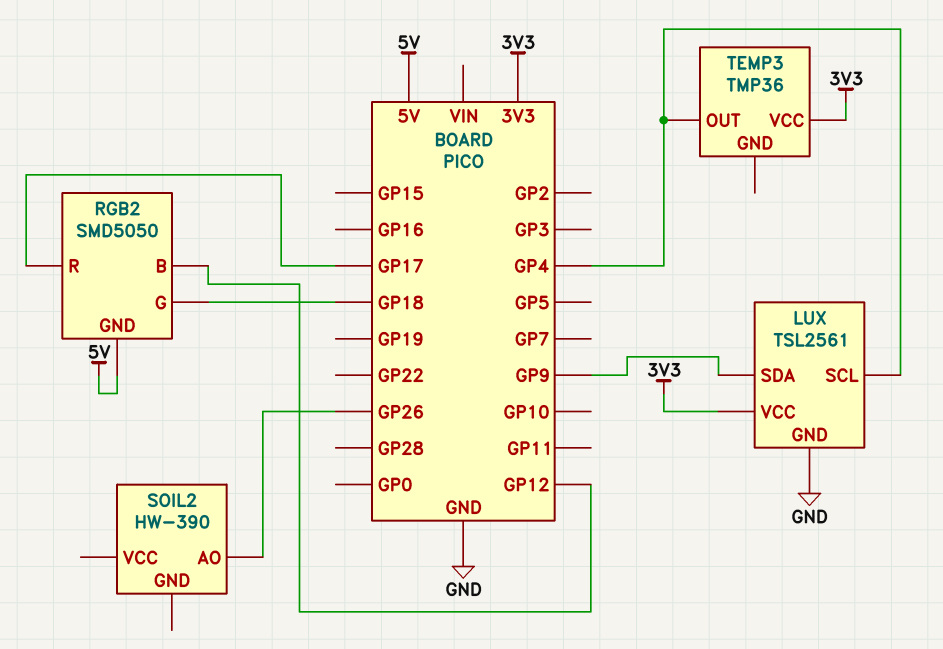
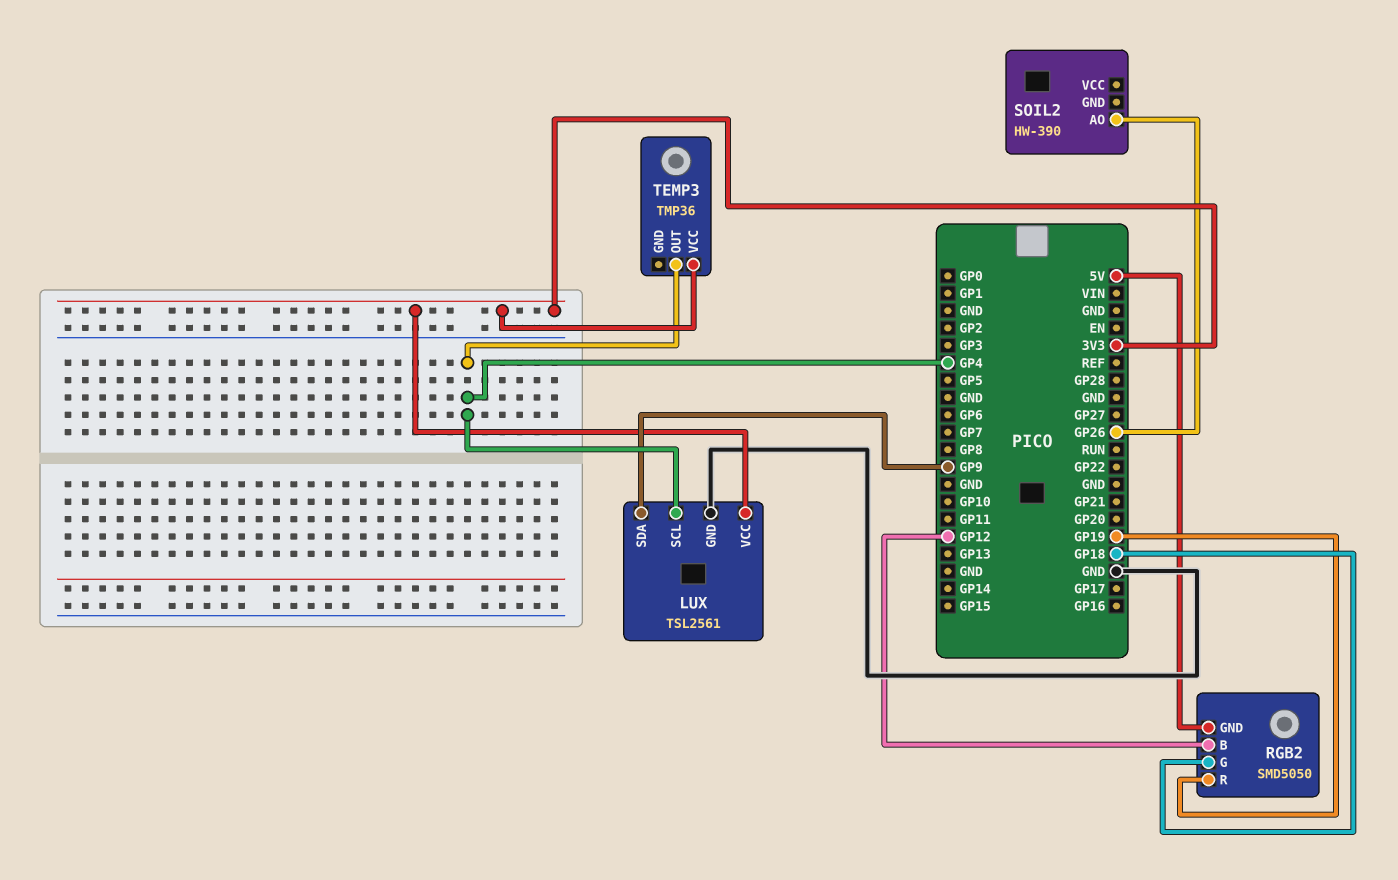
RGB2 pin R: GP17 -> GP19

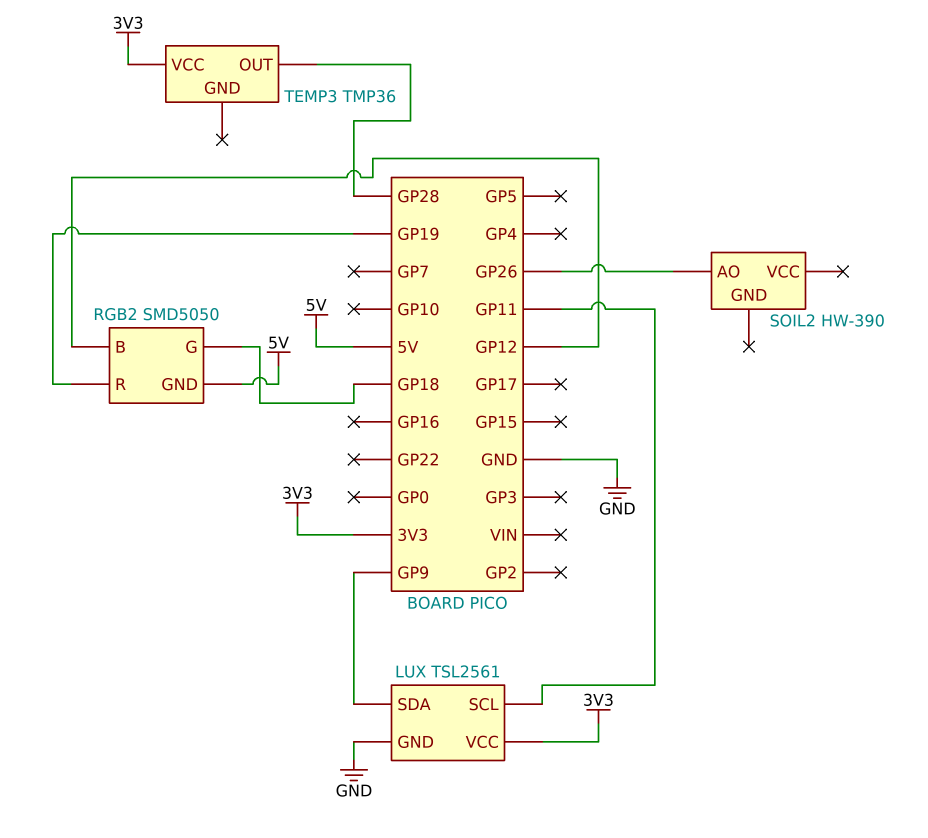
LUX pin SCL: GP4 -> GP11
TEMP3 pin OUT: GP4 -> GP28

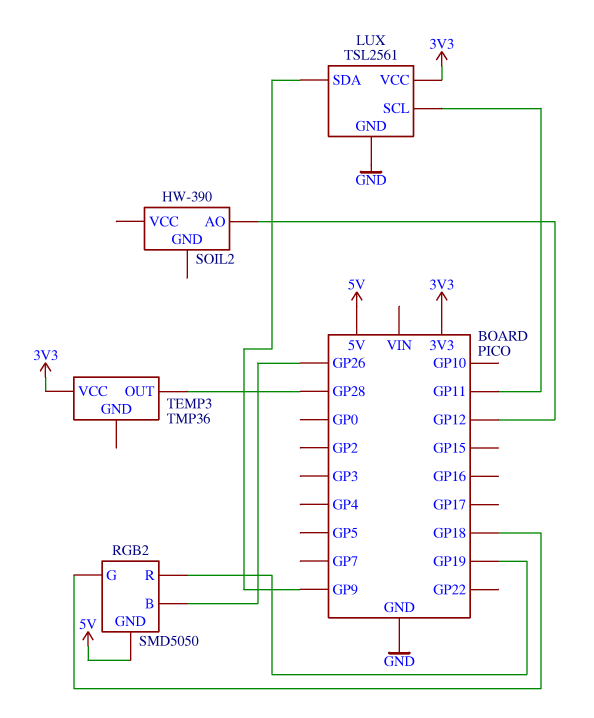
RGB2 pin B: GP12 -> GP26
SOIL2 pin AO: GP26 -> GP12

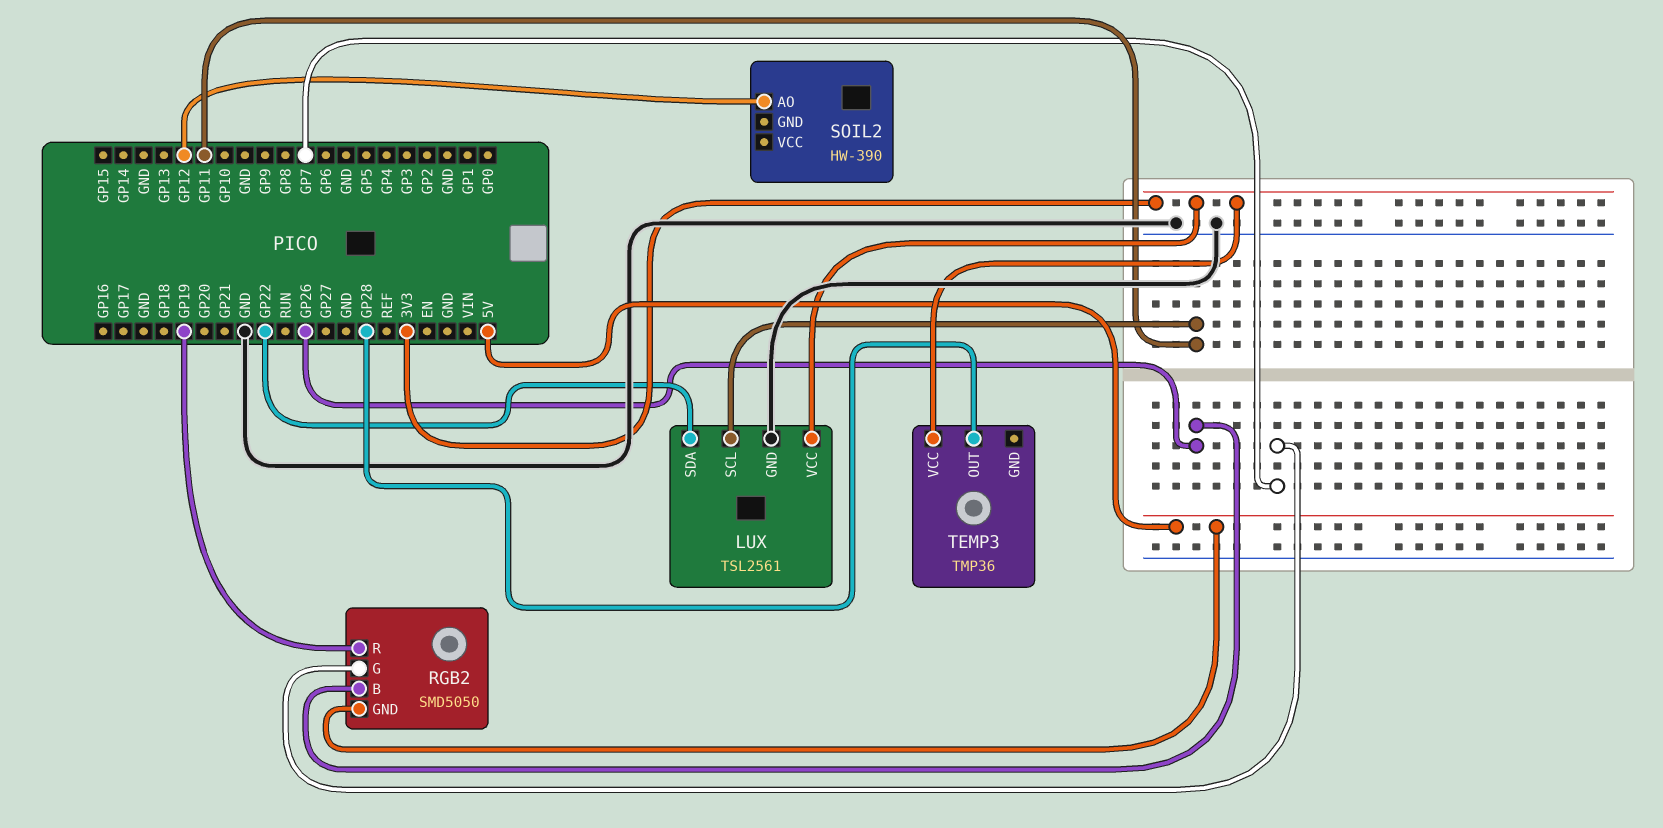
LUX pin SDA: GP9 -> GP22
RGB2 pin G: GP18 -> GP7

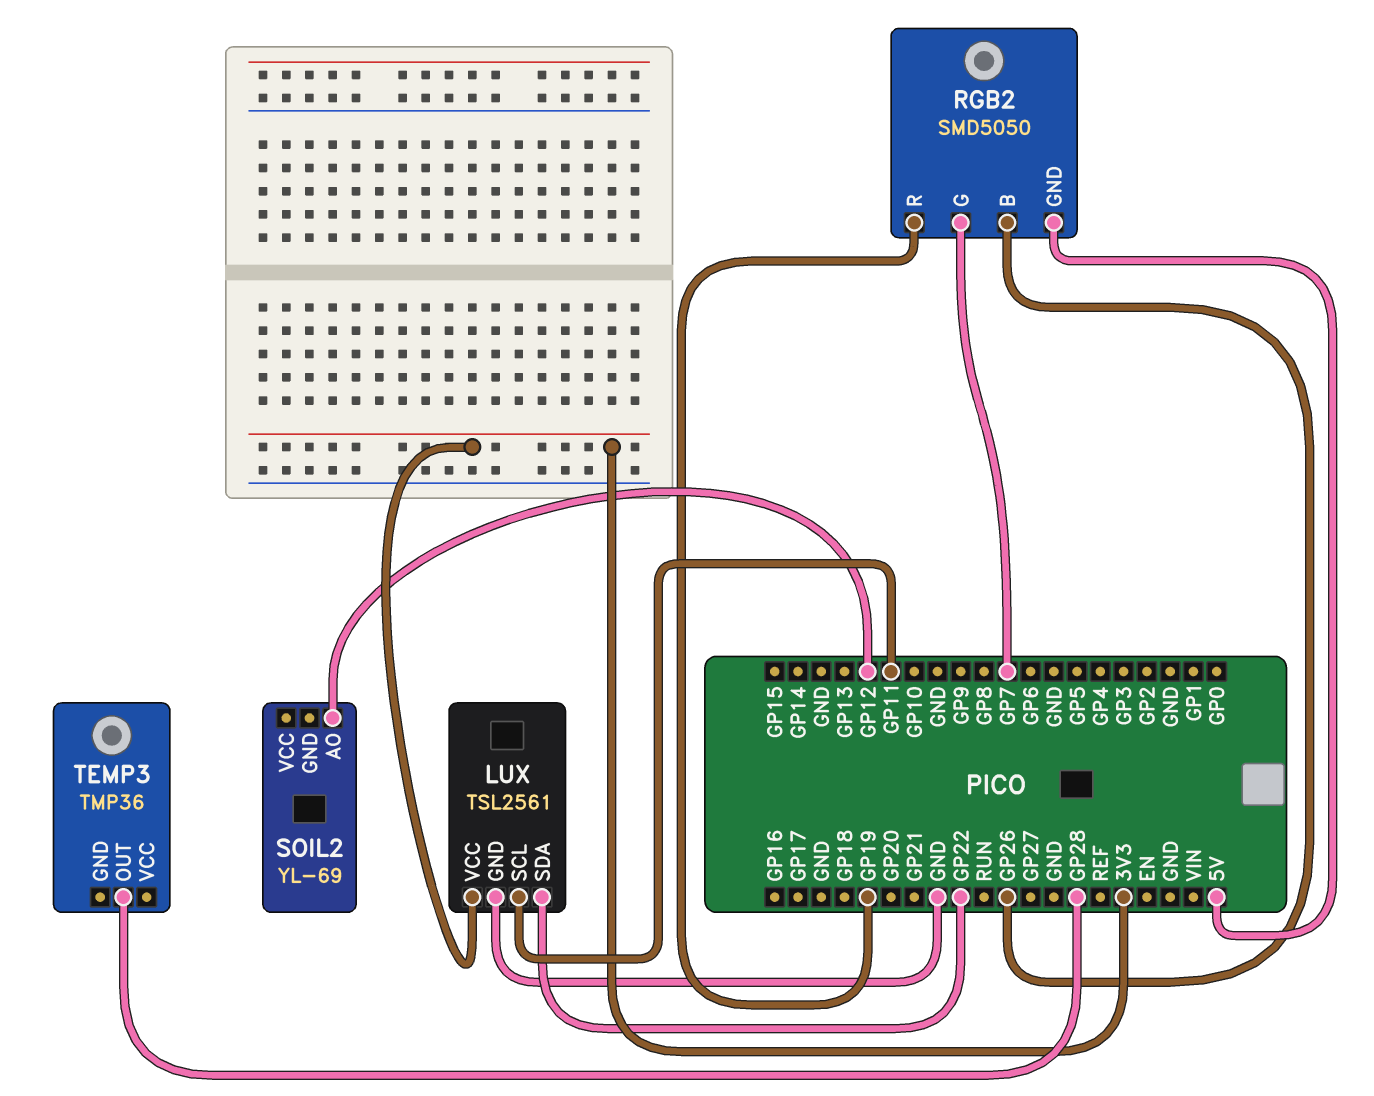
SOIL2: HW-390 -> YL-69
TEMP3 pin VCC: 3V3 -> none

